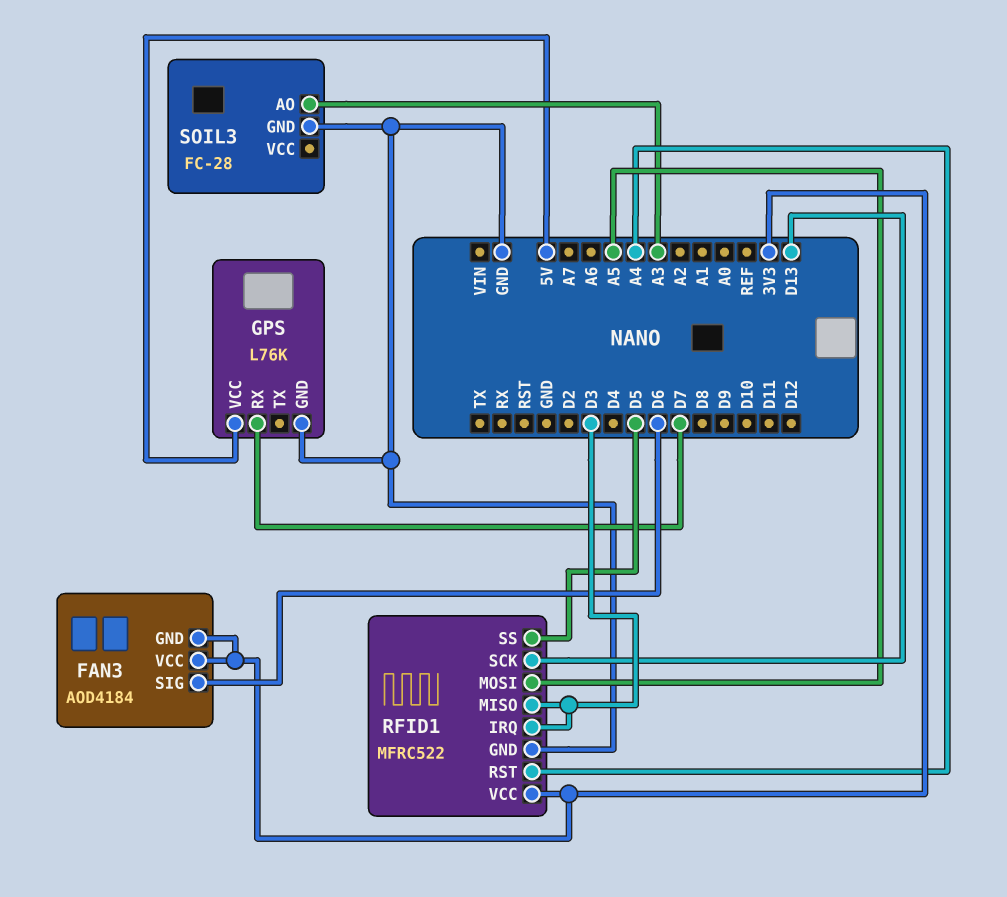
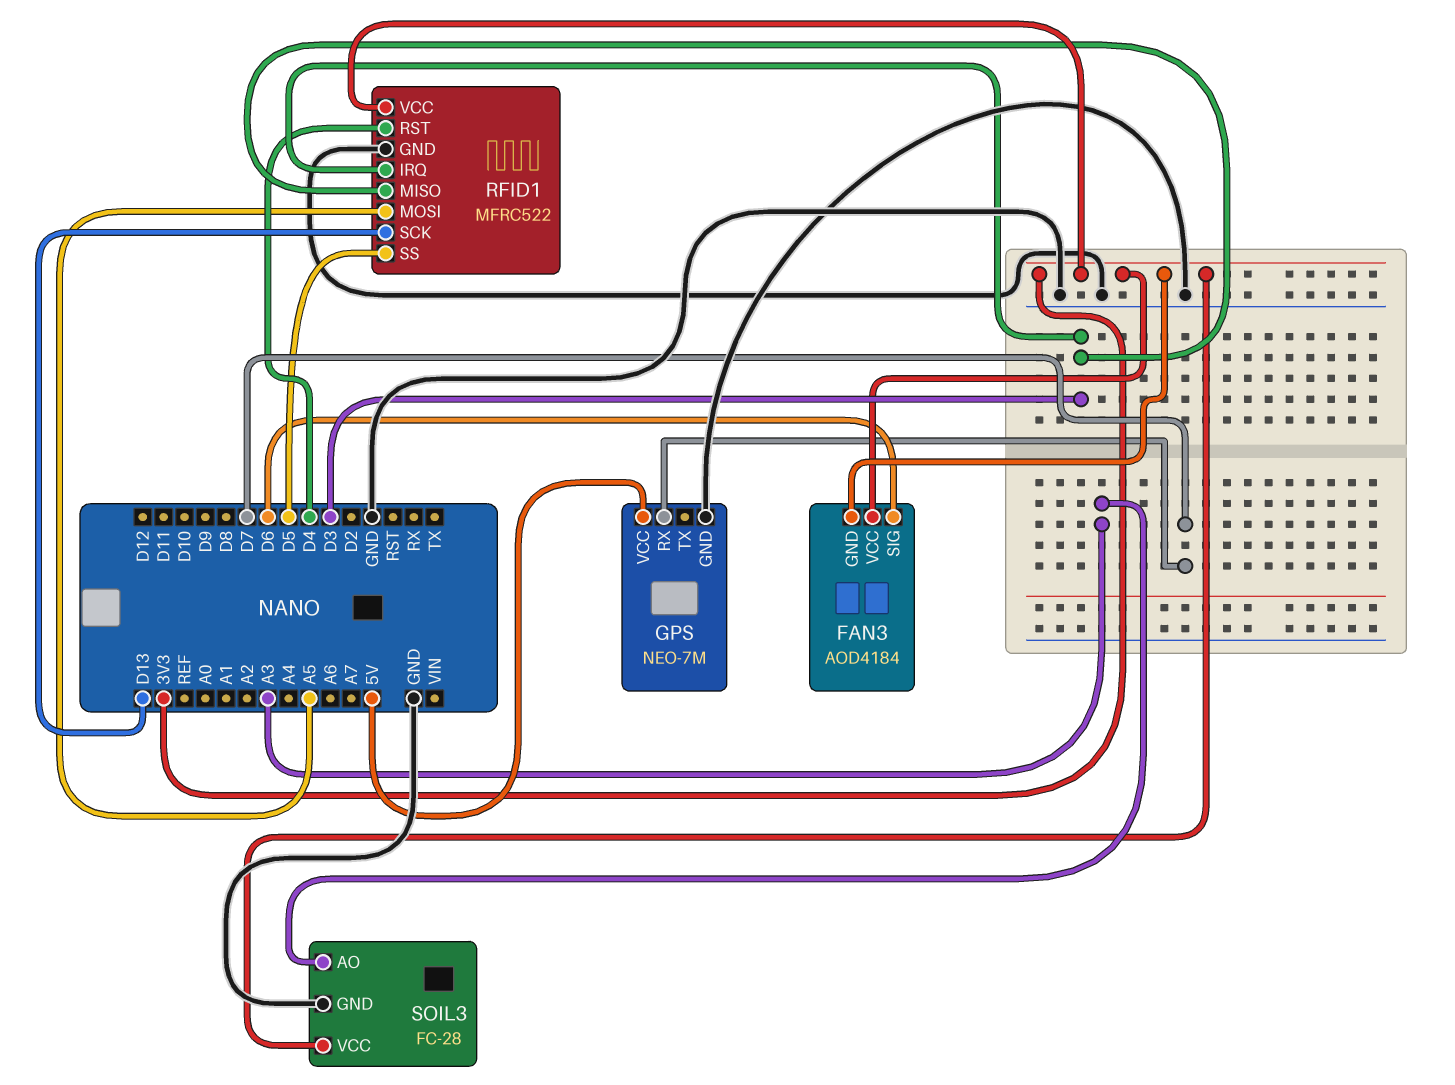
GPS: L76K -> NEO-7M
RFID1 pin RST: A4 -> D4
SOIL3 pin VCC: none -> 3V3

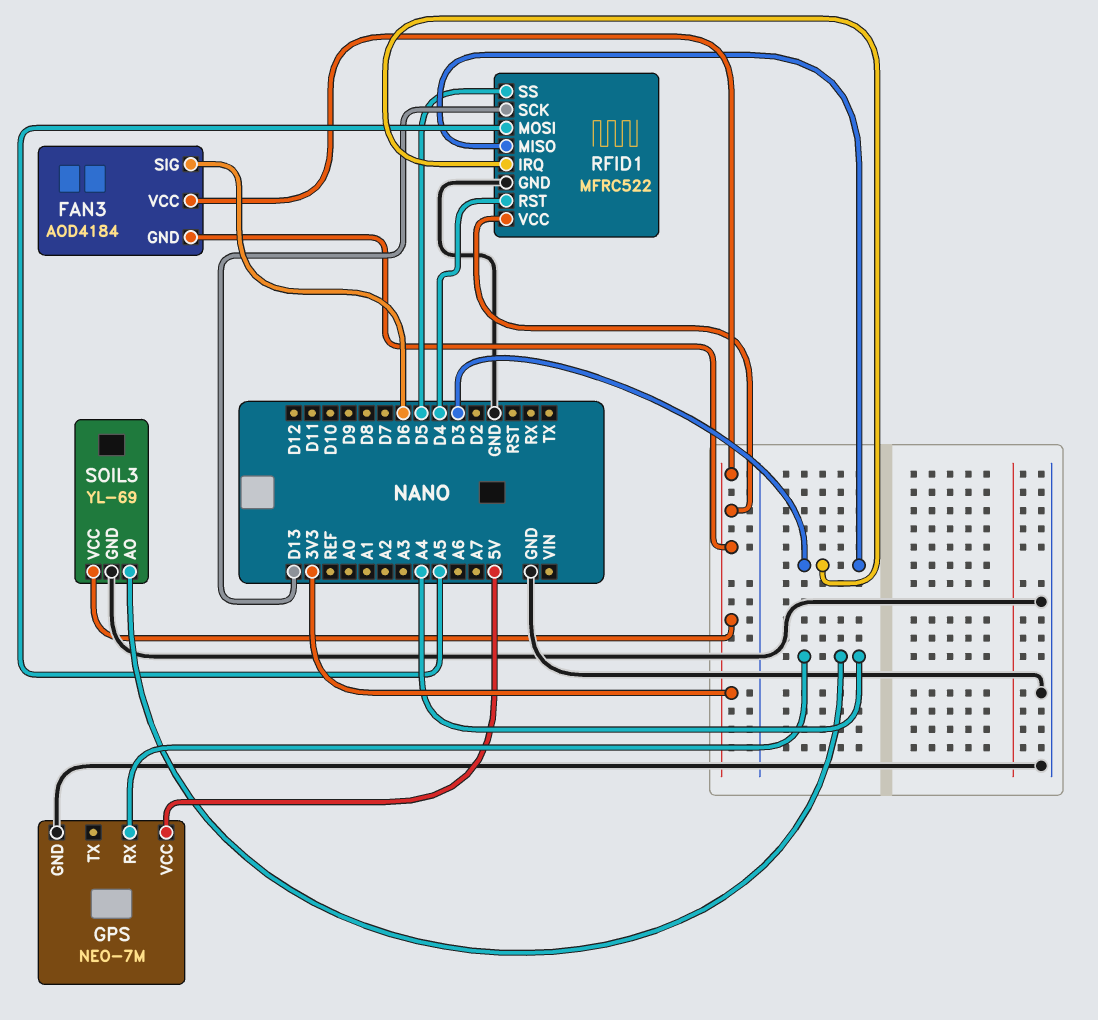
GPS pin RX: D7 -> A4
SOIL3: FC-28 -> YL-69
SOIL3 pin AO: A3 -> A4

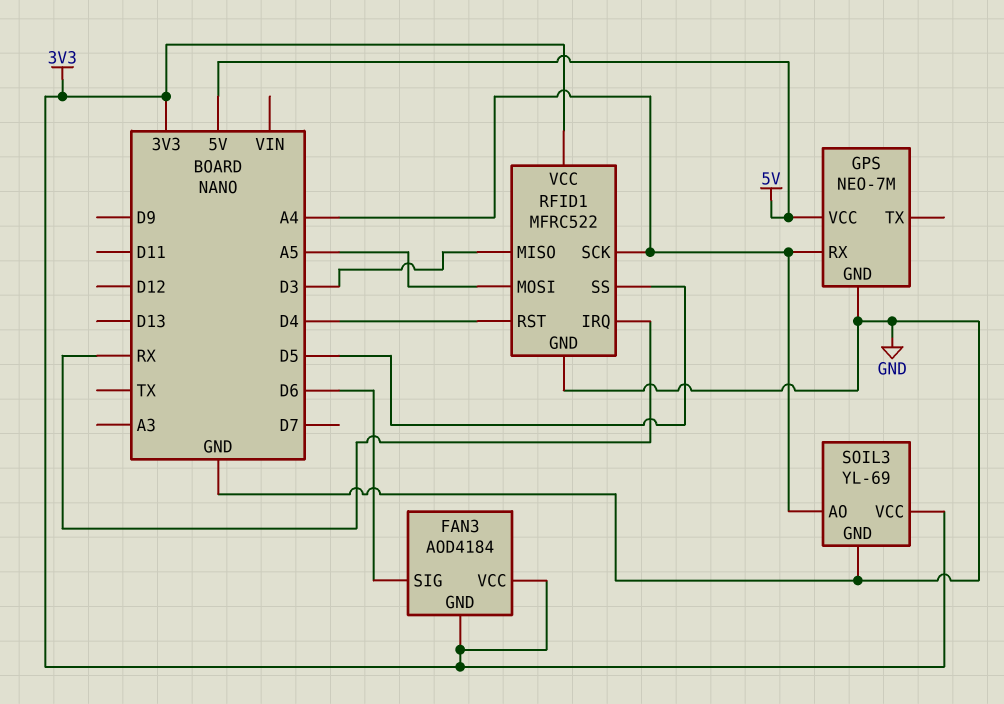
RFID1 pin IRQ: D3 -> RX
RFID1 pin SCK: D13 -> A4

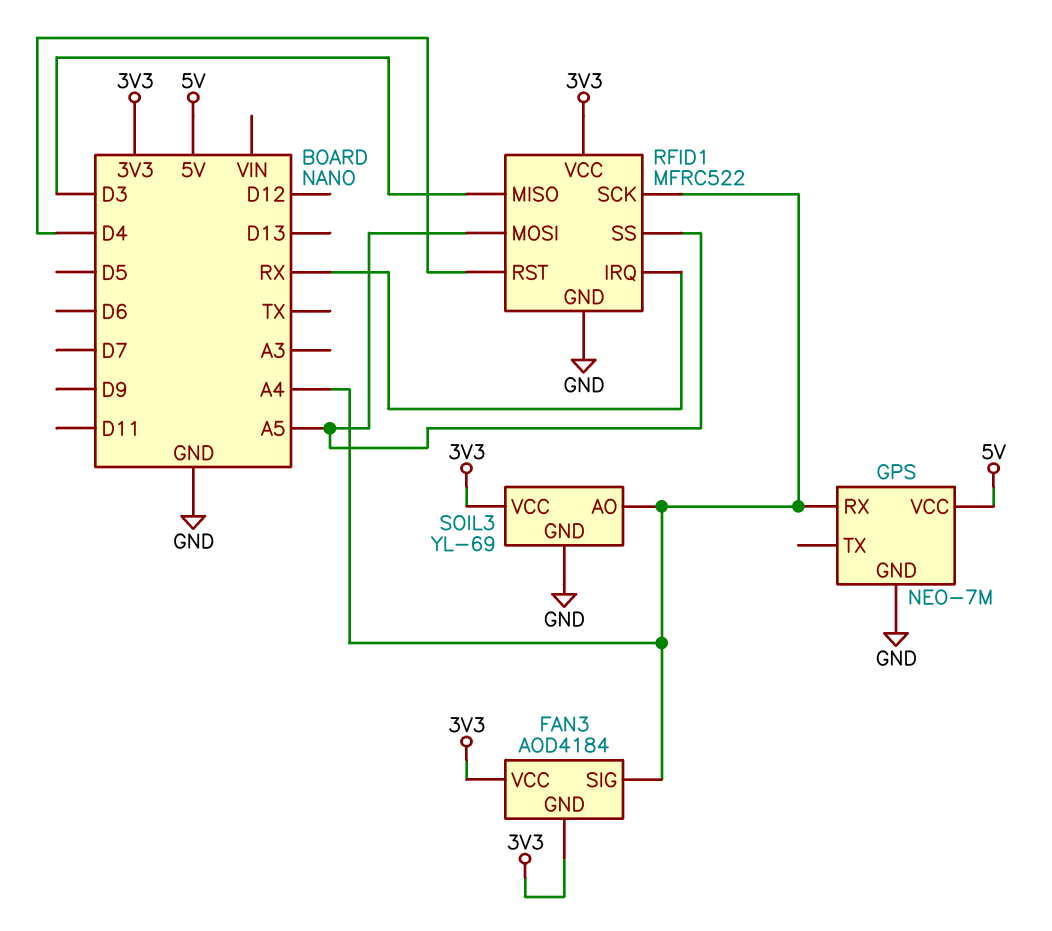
FAN3 pin SIG: D6 -> A4
RFID1 pin SS: D5 -> A5

